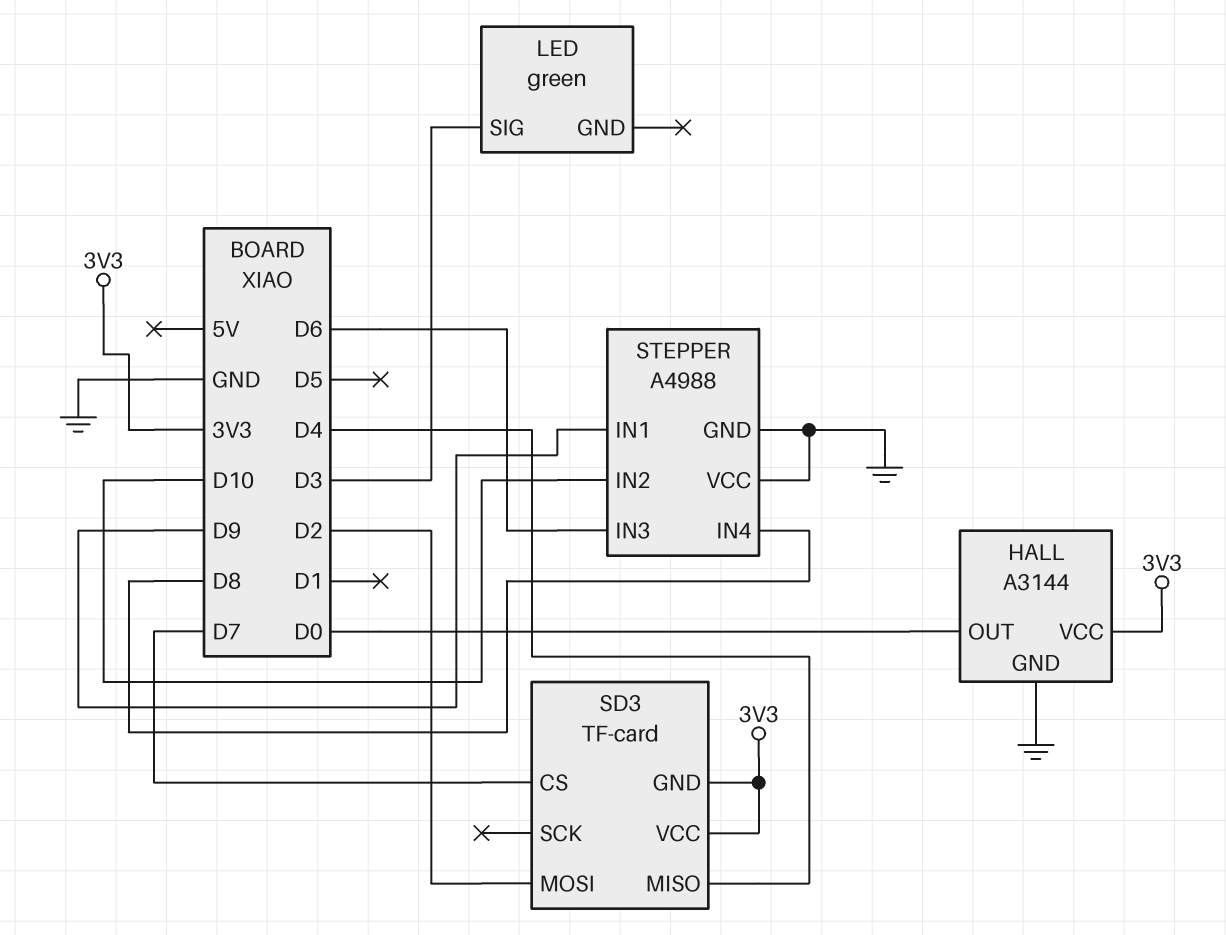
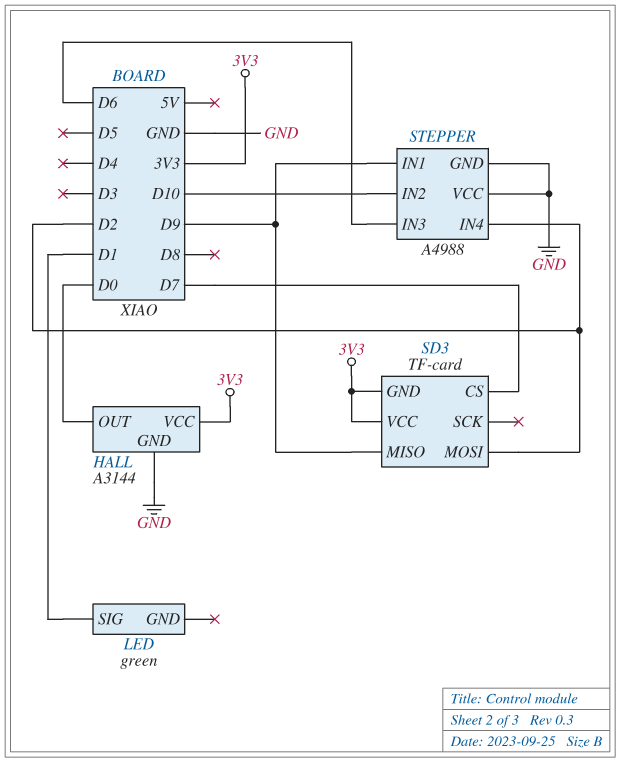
LED pin SIG: D3 -> D1
SD3 pin MISO: D4 -> D9
STEPPER pin IN4: D8 -> D2

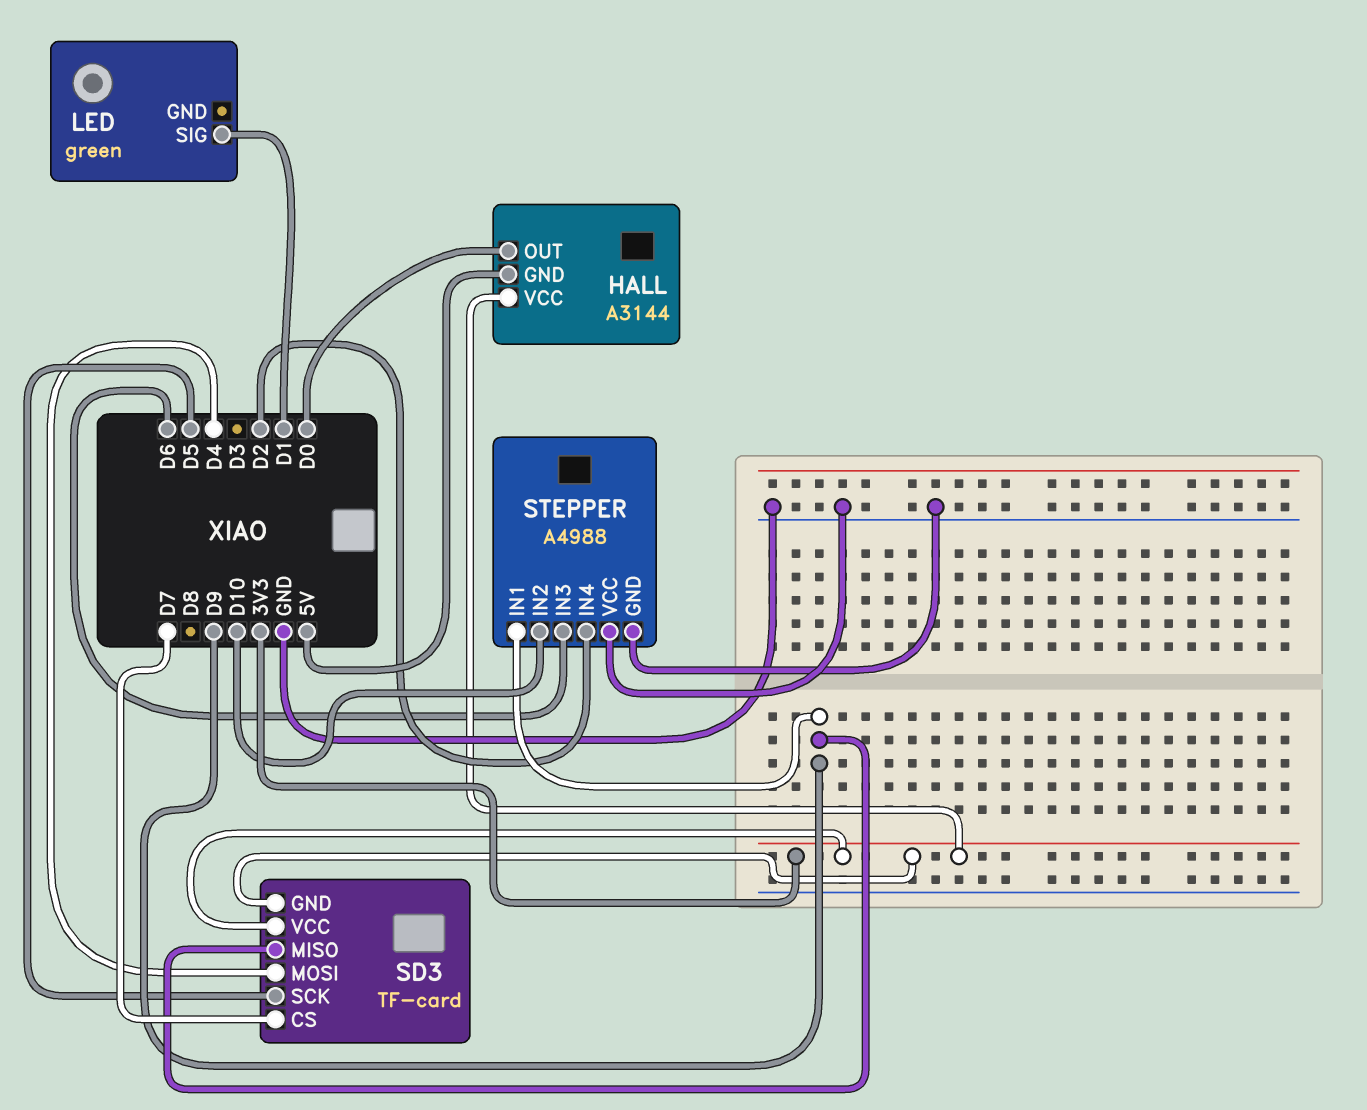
HALL pin GND: GND -> 5V
SD3 pin MOSI: D2 -> D4
SD3 pin SCK: none -> D5

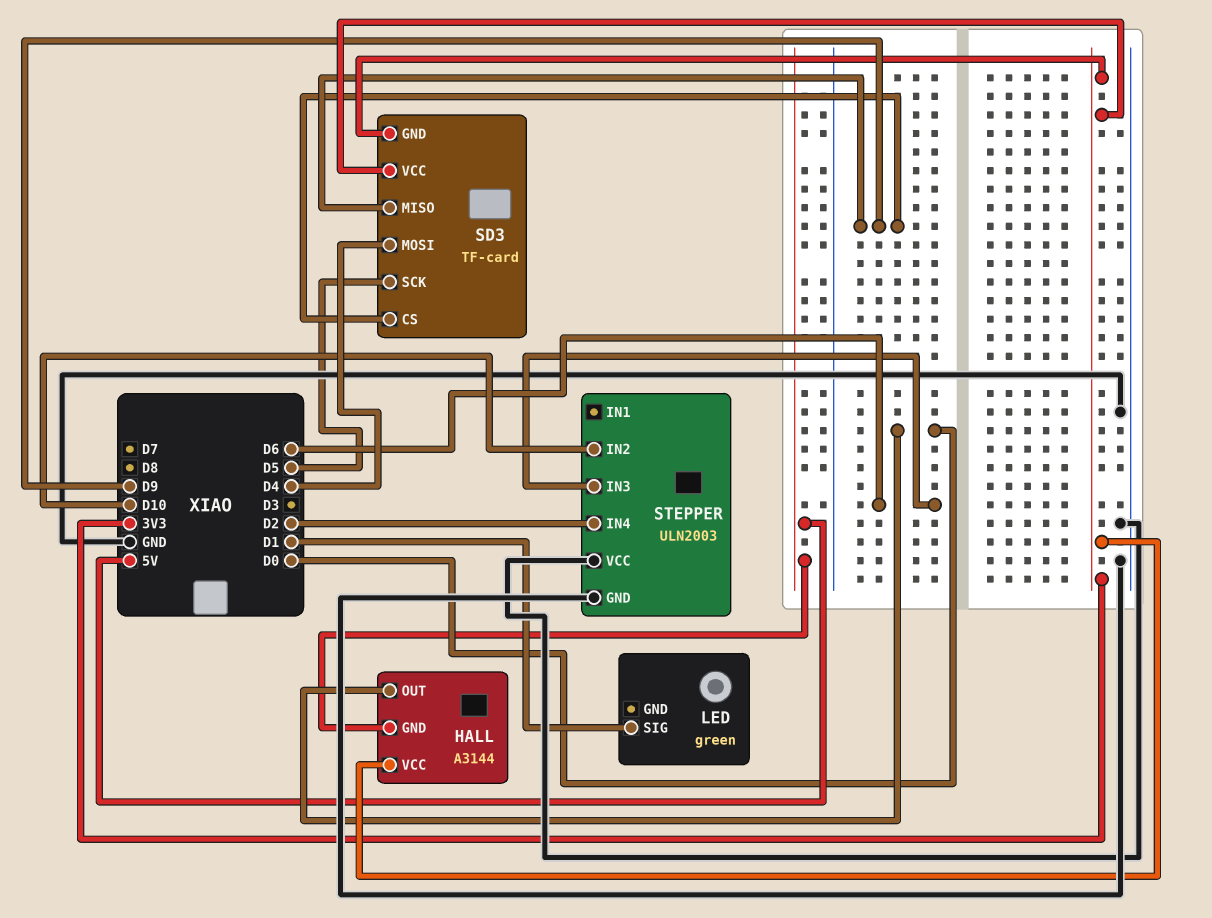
SD3 pin CS: D7 -> D9
STEPPER: A4988 -> ULN2003
STEPPER pin IN1: D9 -> none

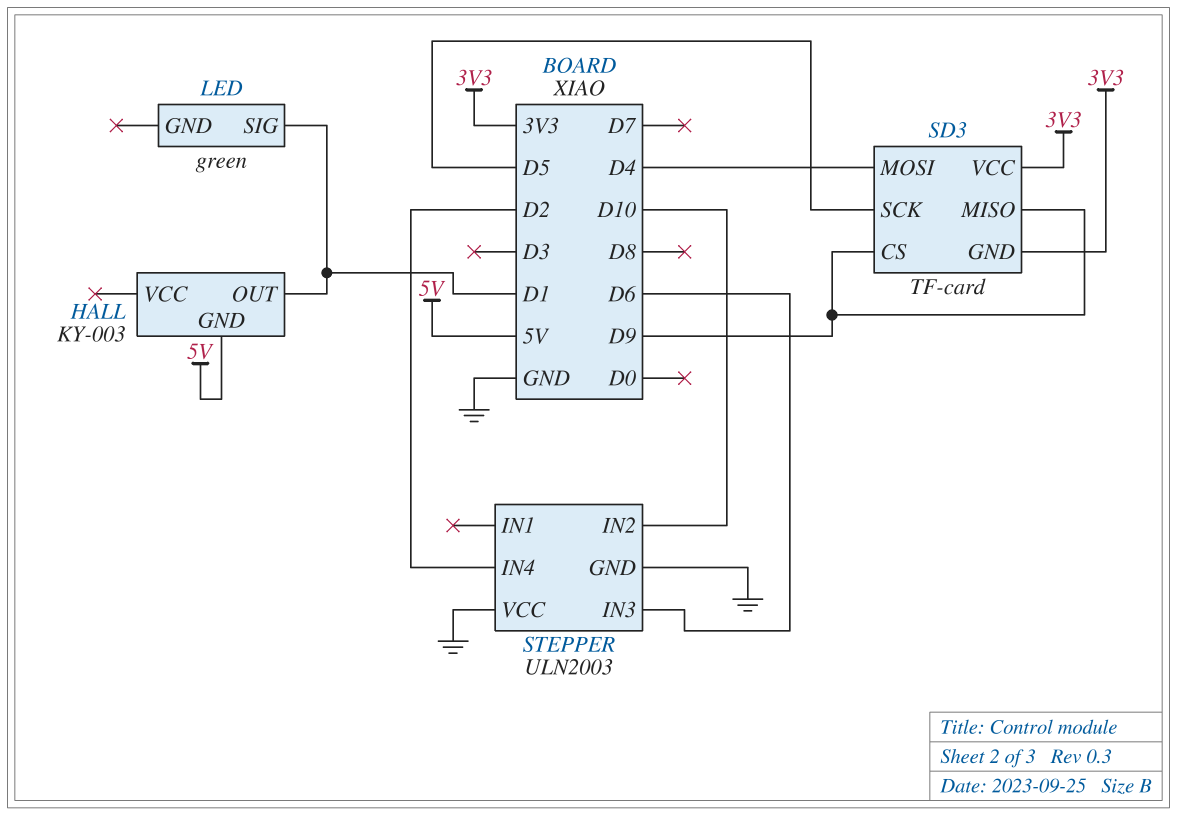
HALL: A3144 -> KY-003
HALL pin OUT: D0 -> D1
HALL pin VCC: 3V3 -> none

